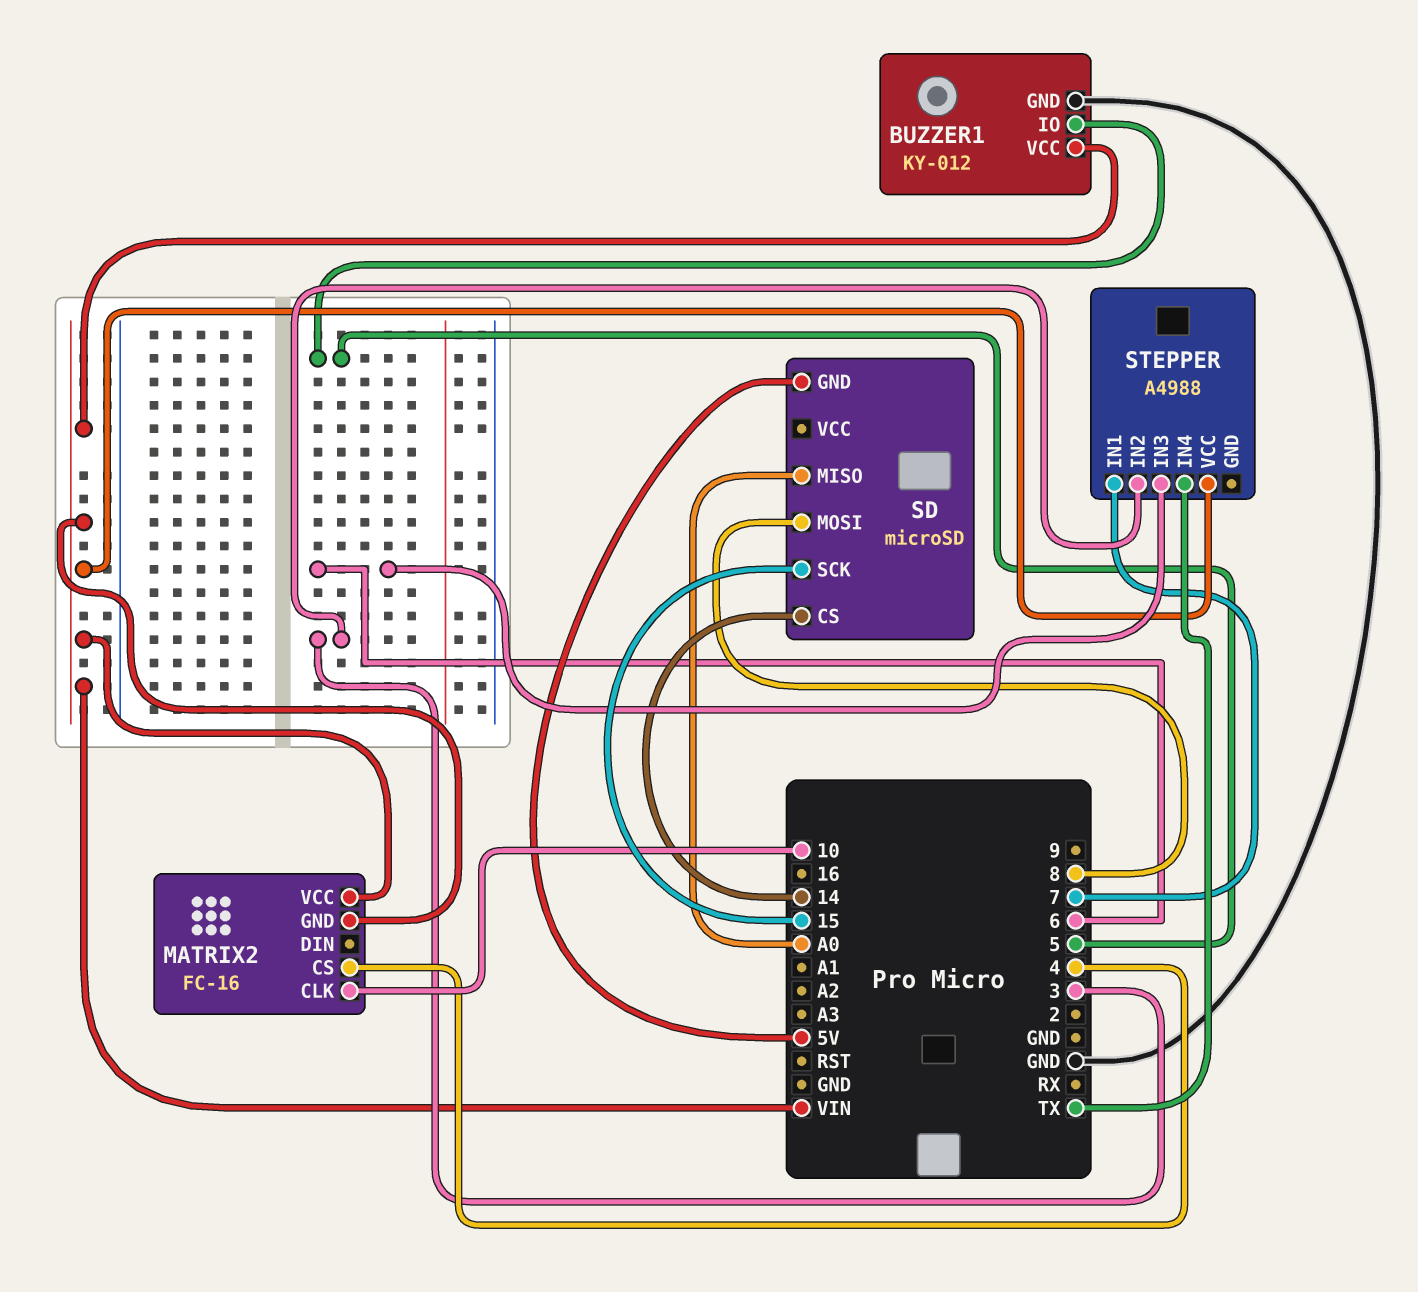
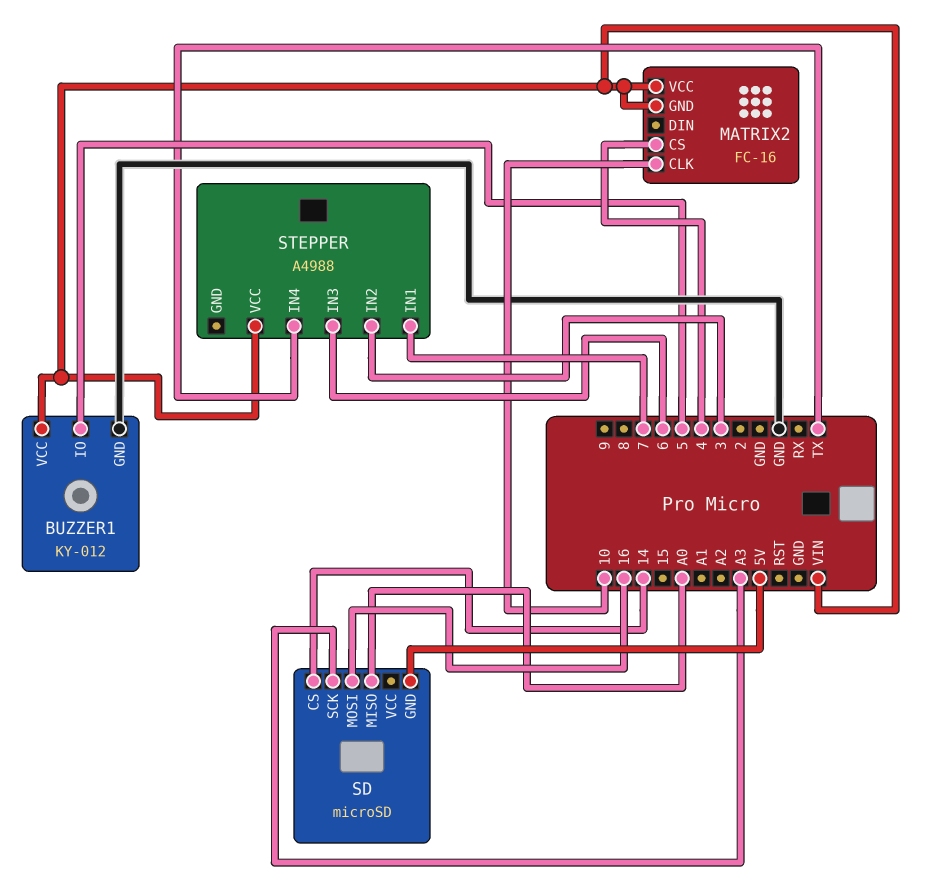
SD pin MOSI: 8 -> 16
SD pin SCK: 15 -> A3

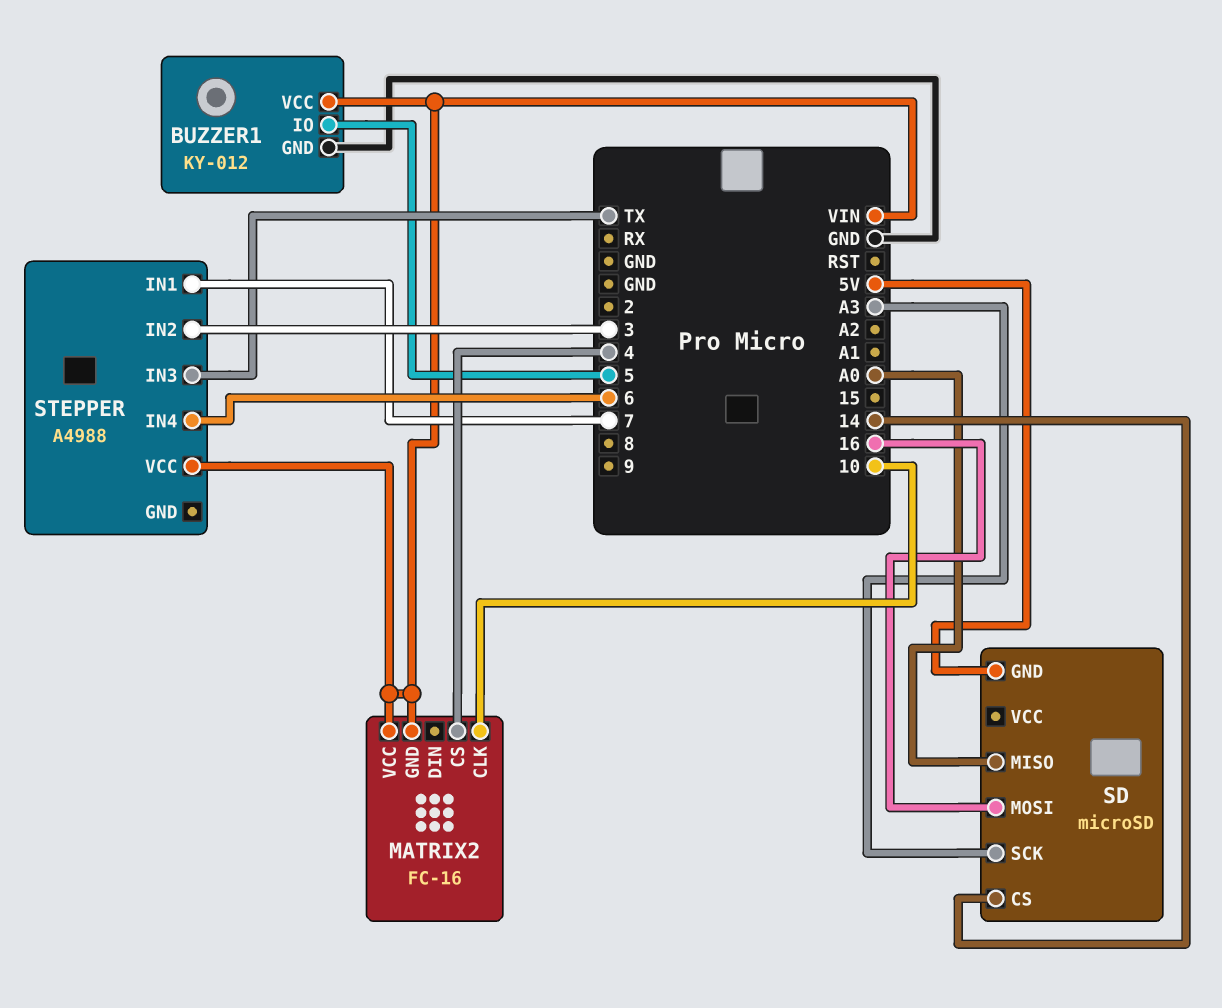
STEPPER pin IN3: 6 -> TX
STEPPER pin IN4: TX -> 6

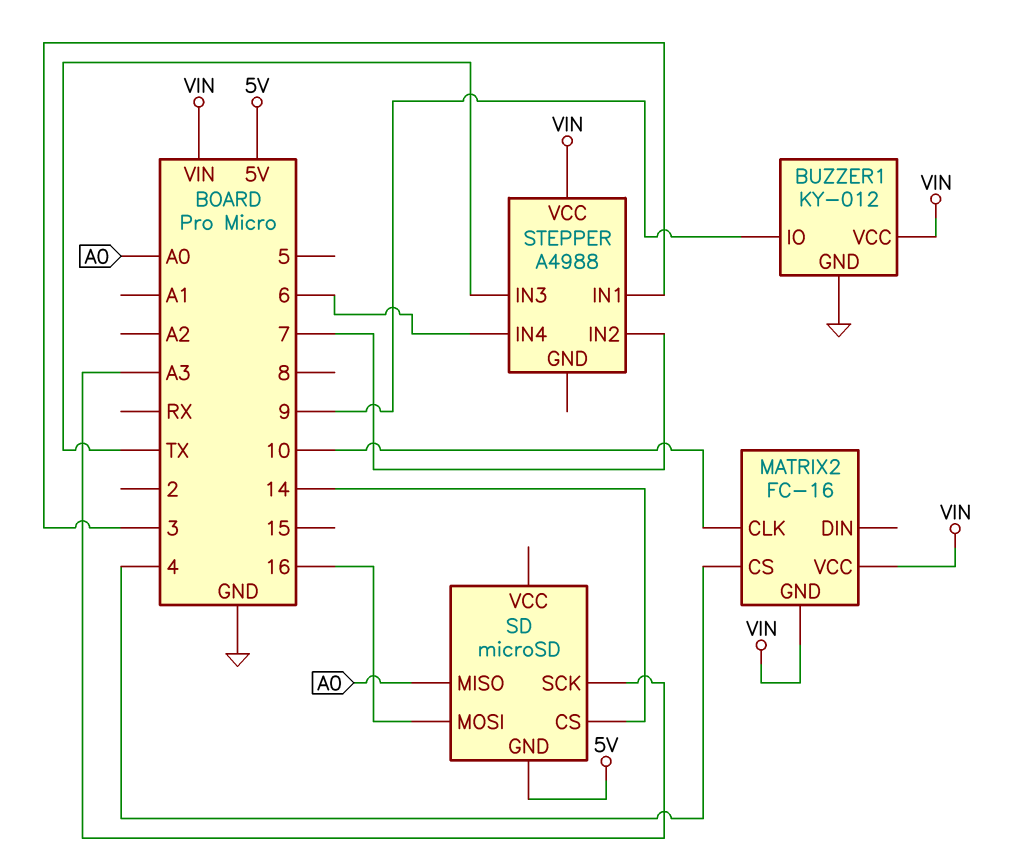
BUZZER1 pin IO: 5 -> 9
STEPPER pin IN1: 7 -> 3
STEPPER pin IN2: 3 -> 7

